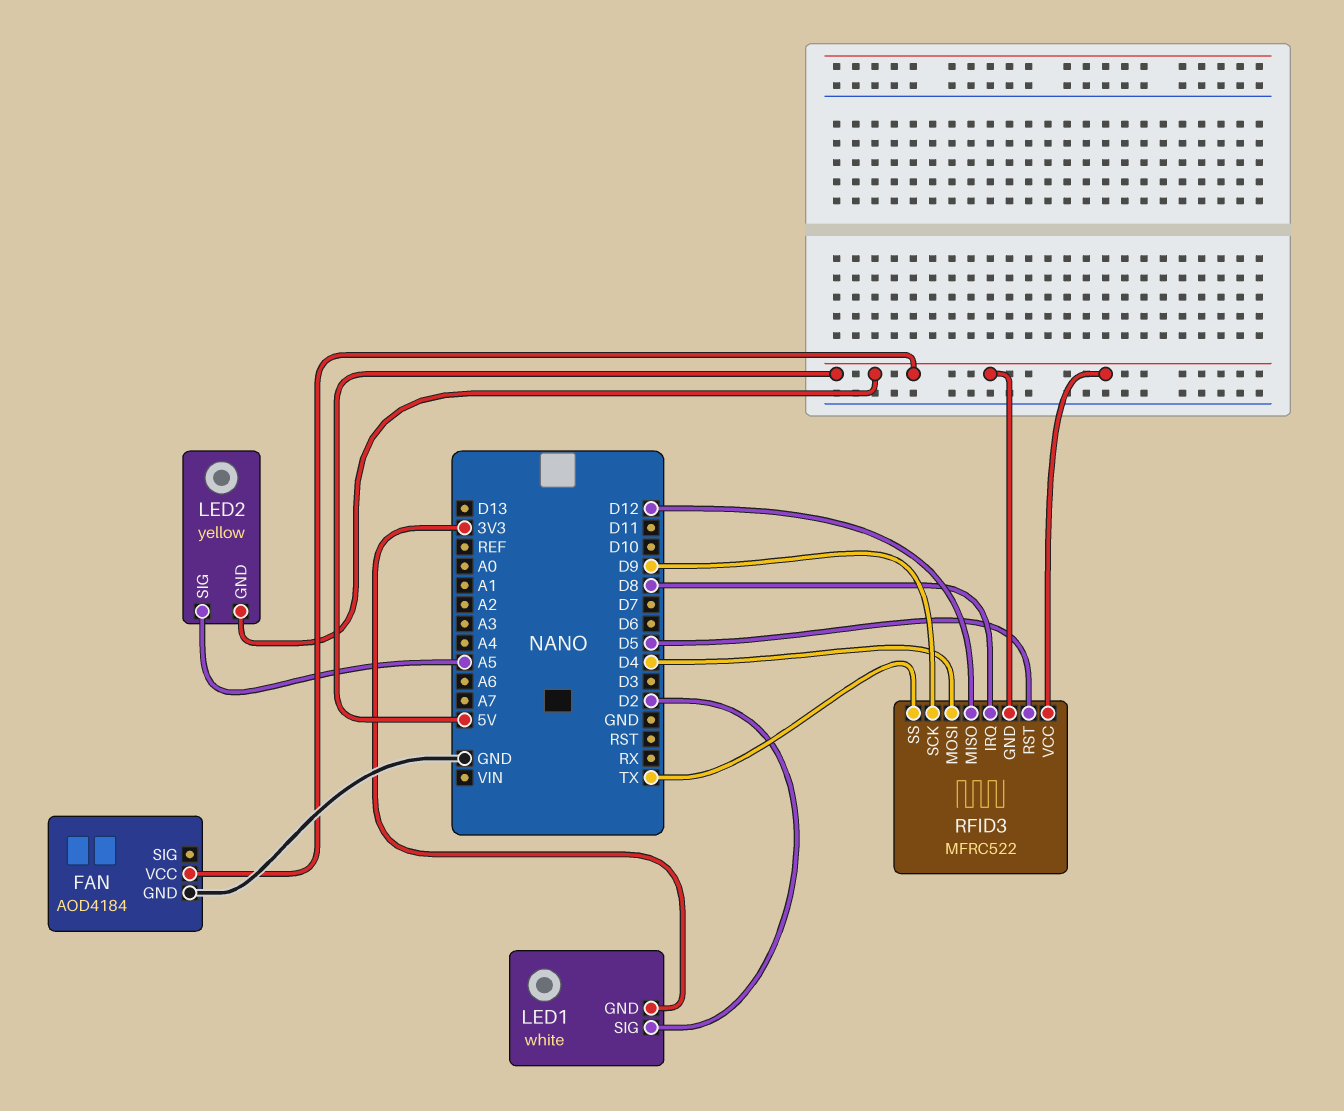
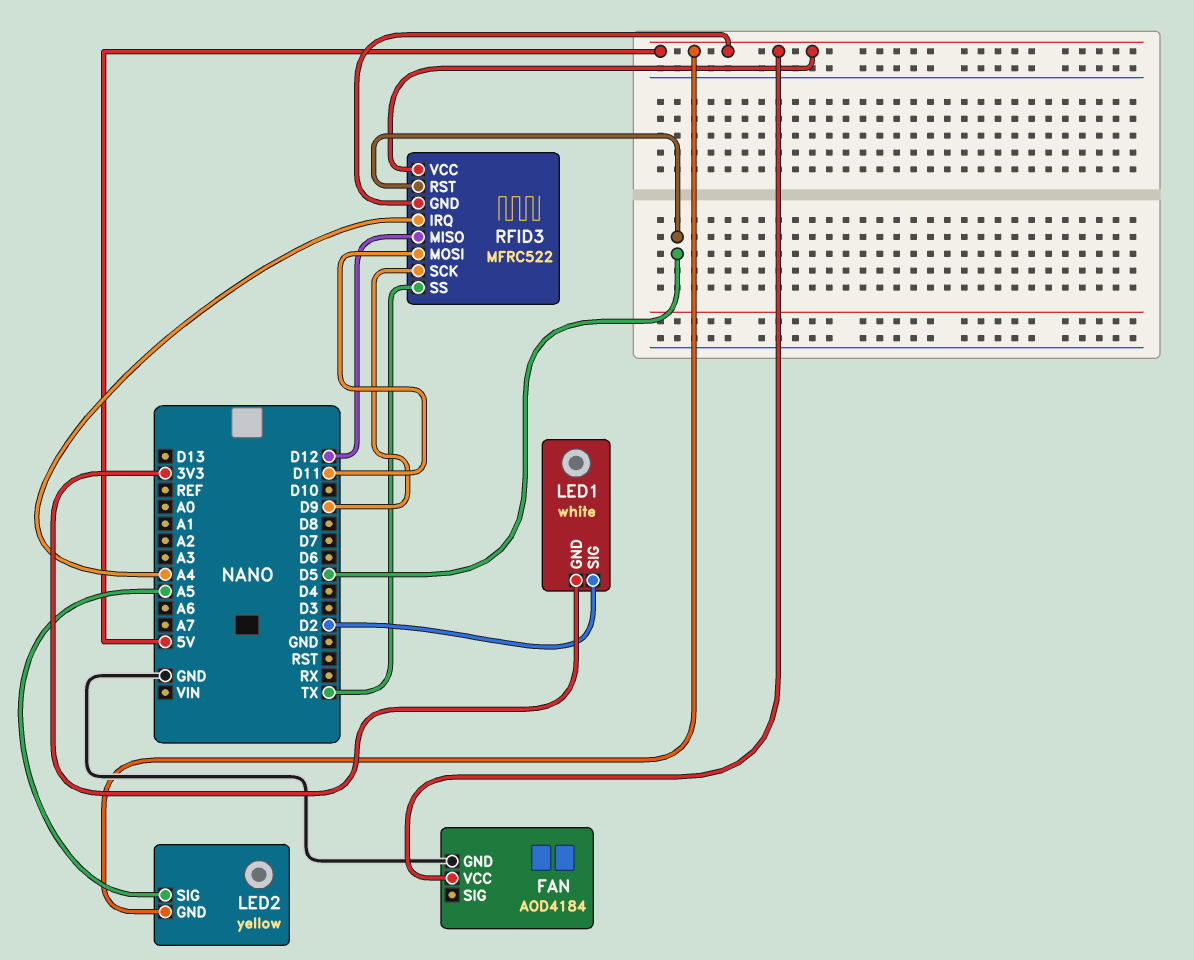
RFID3 pin IRQ: D8 -> A4
RFID3 pin MOSI: D4 -> D11

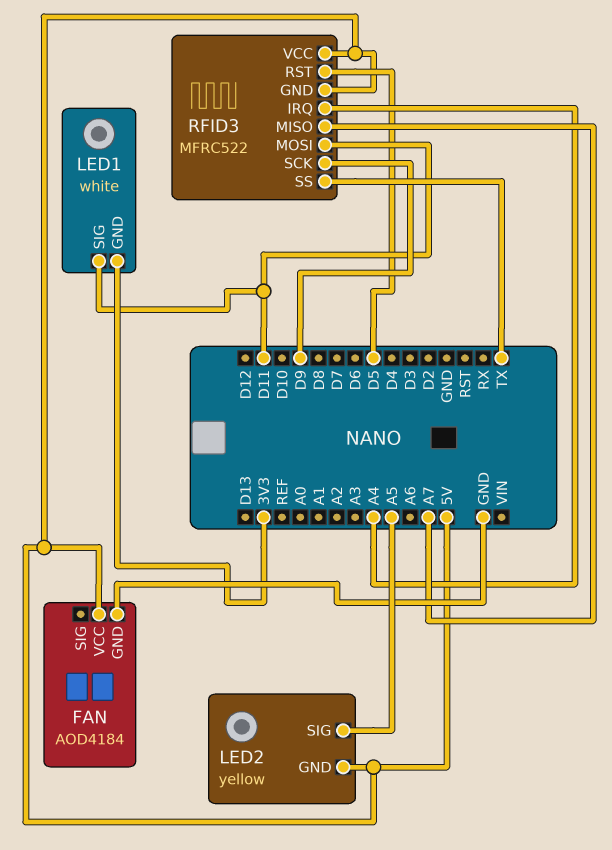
LED1 pin SIG: D2 -> D11
RFID3 pin MISO: D12 -> A7

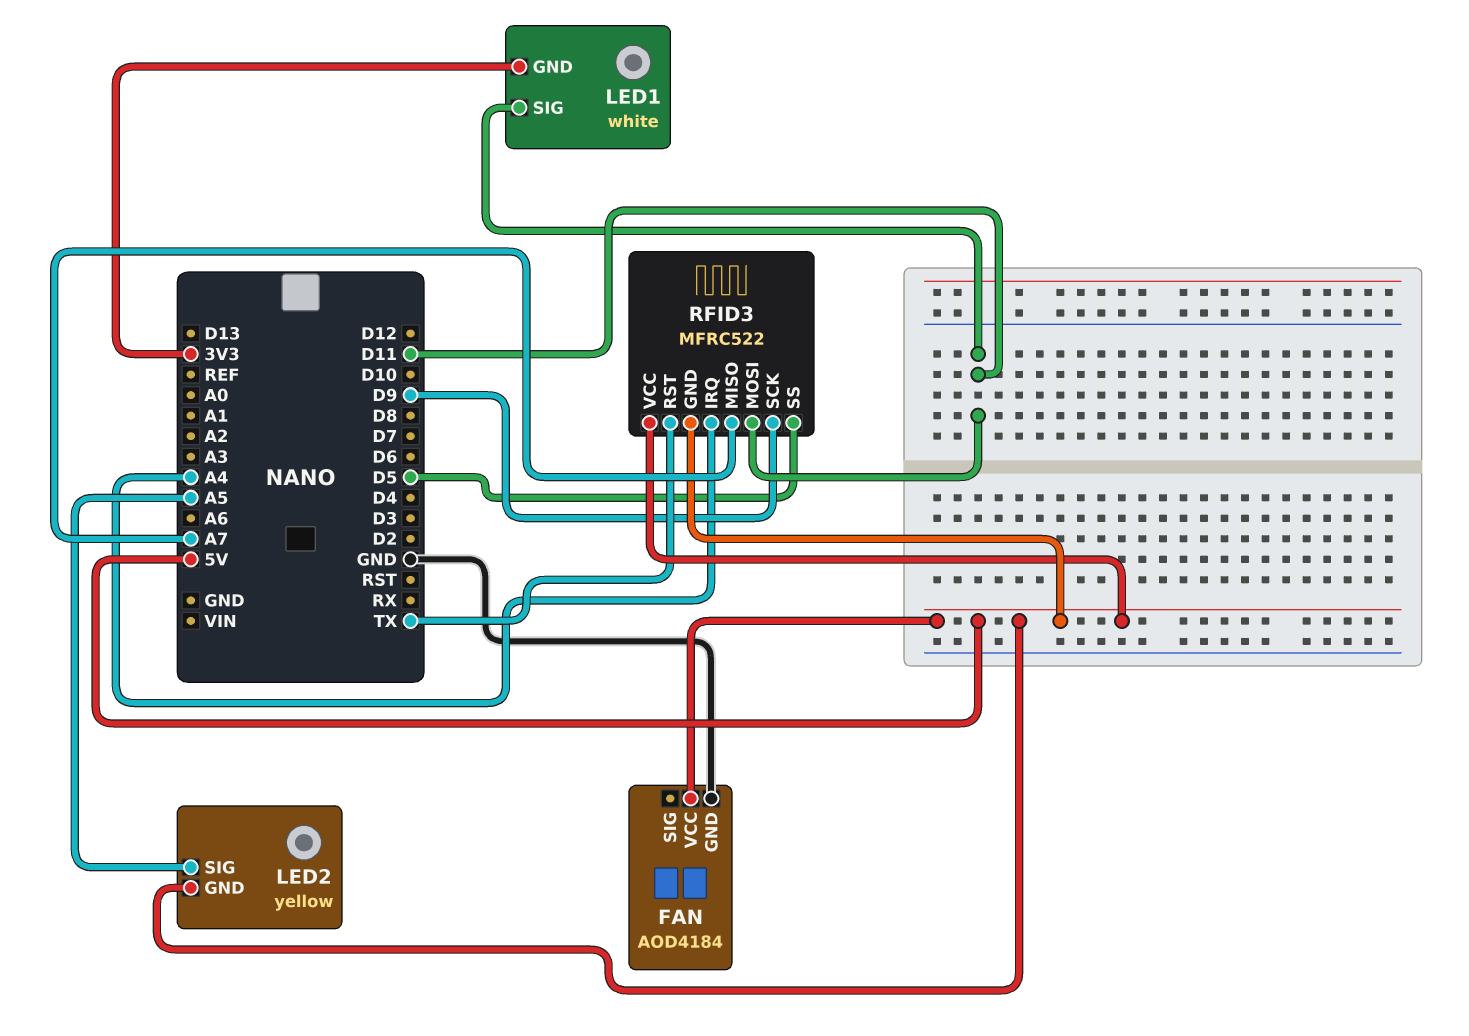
RFID3 pin RST: D5 -> TX
RFID3 pin SS: TX -> D5

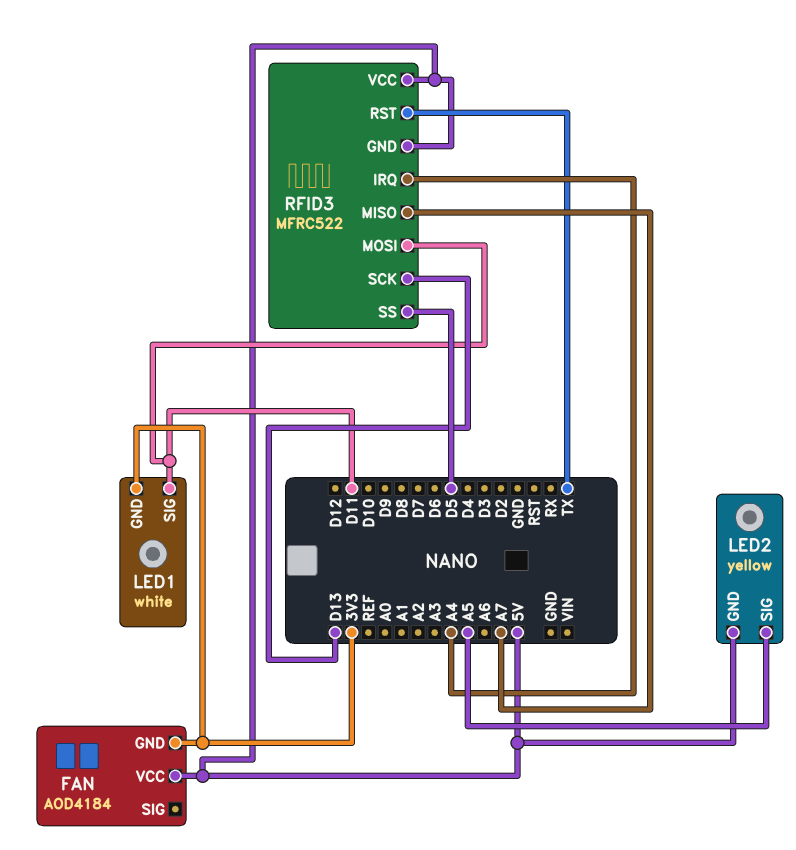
FAN pin GND: GND -> 3V3
RFID3 pin SCK: D9 -> D13

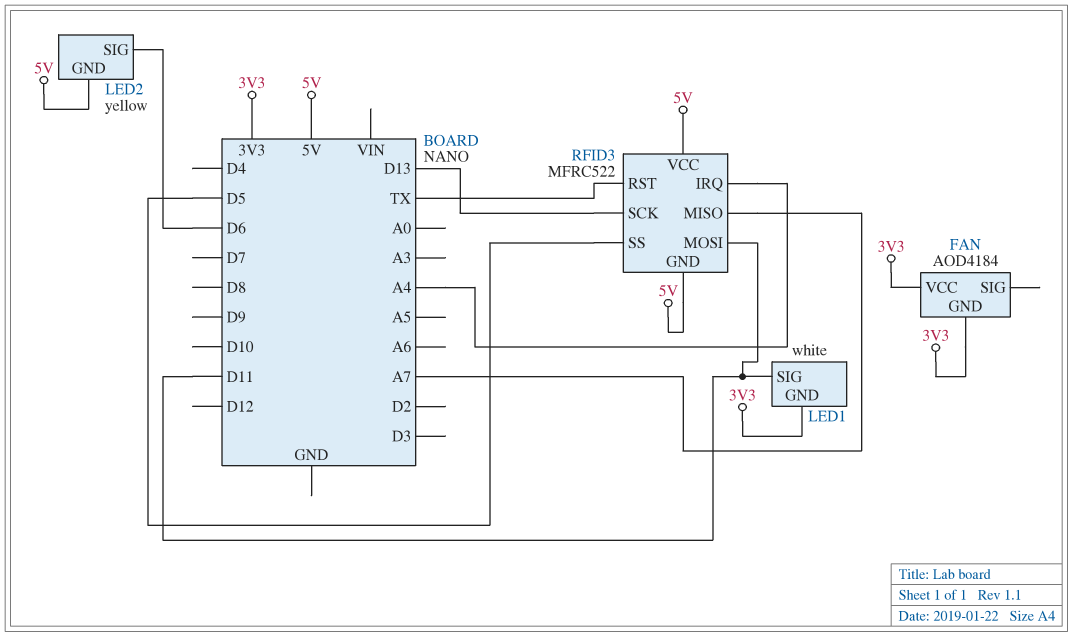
FAN pin VCC: 5V -> 3V3
LED2 pin SIG: A5 -> D6

